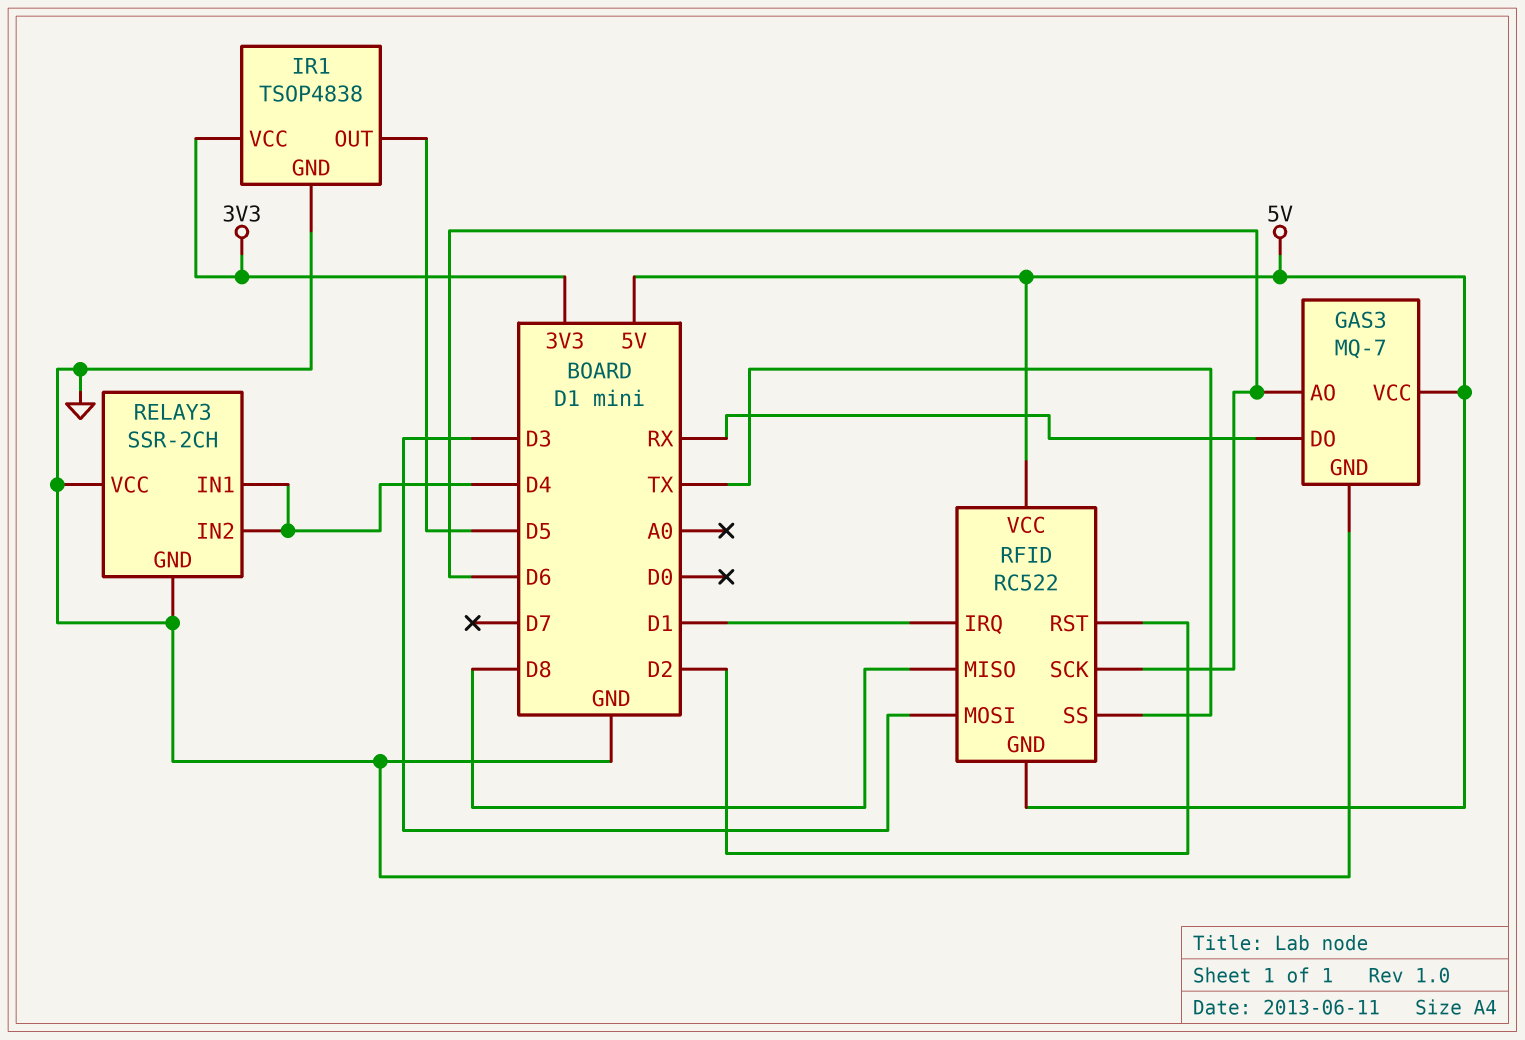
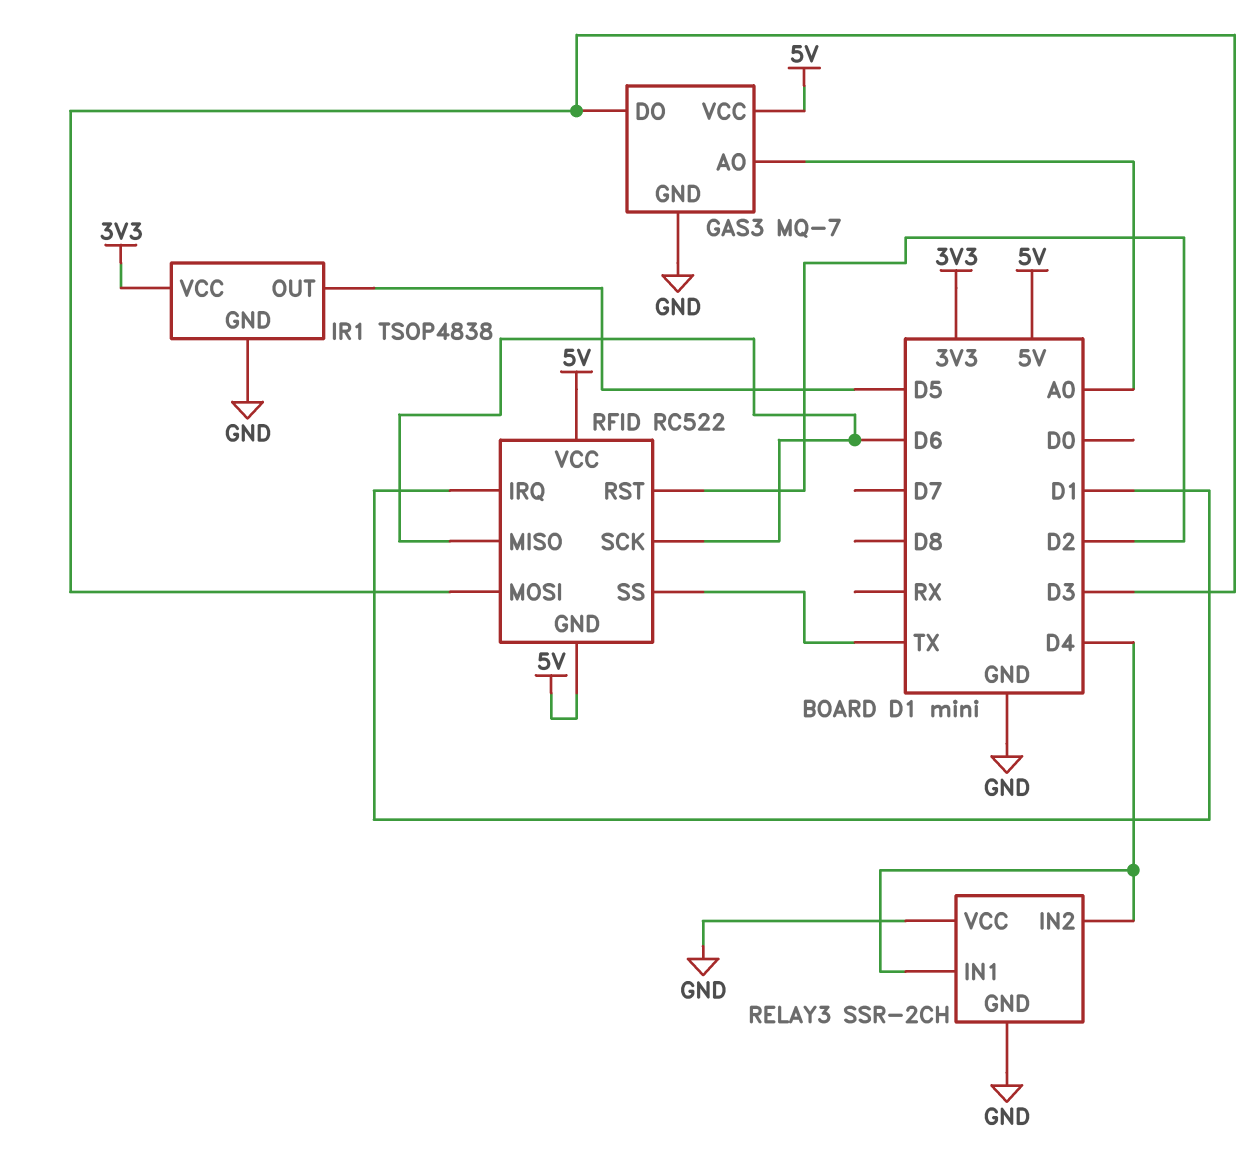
GAS3 pin AO: D6 -> A0
GAS3 pin DO: RX -> D3
RFID pin MISO: D8 -> D6

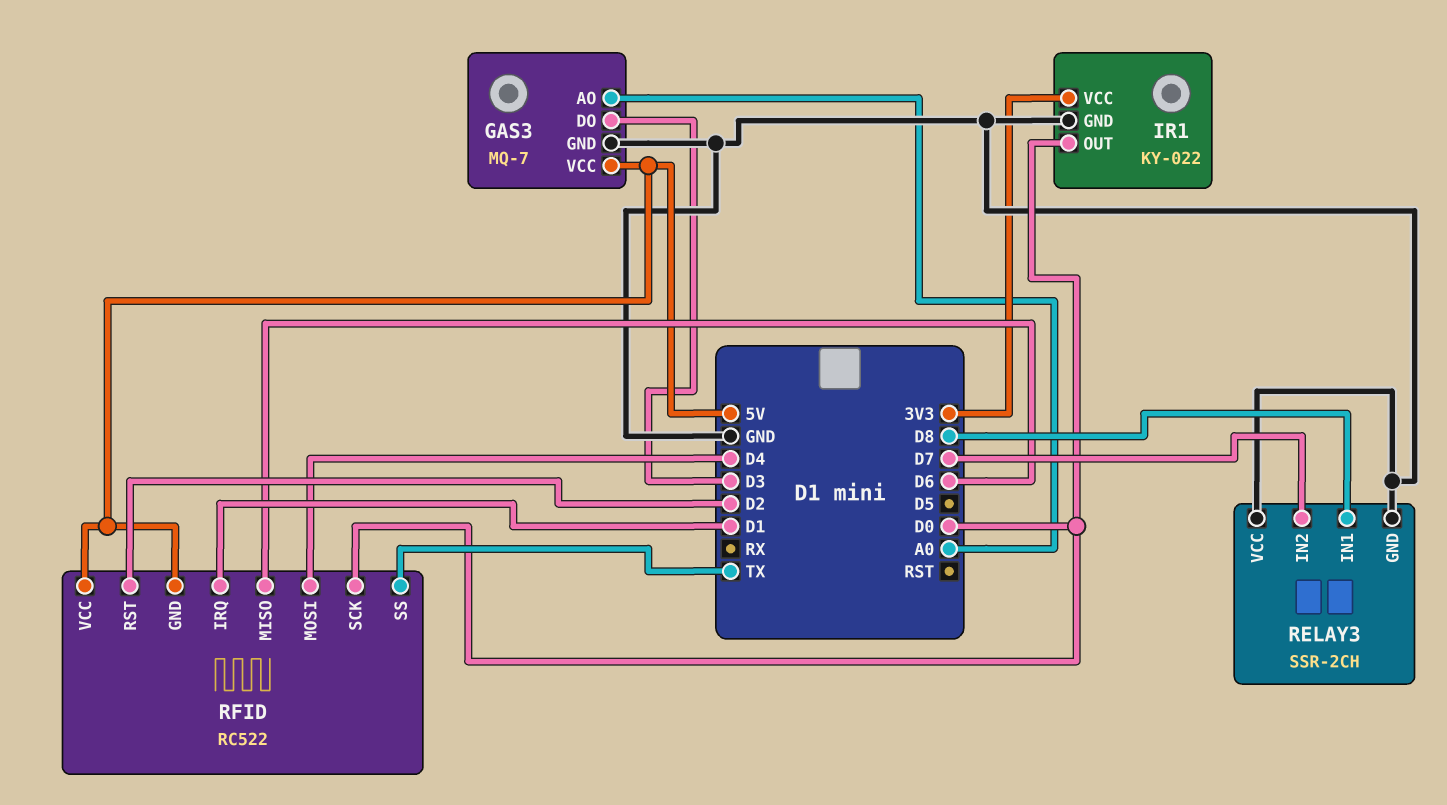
IR1: TSOP4838 -> KY-022
IR1 pin OUT: D5 -> D0
RELAY3 pin IN1: D4 -> D8
RELAY3 pin IN2: D4 -> D7
RFID pin MOSI: D3 -> D4
RFID pin SCK: D6 -> D0

